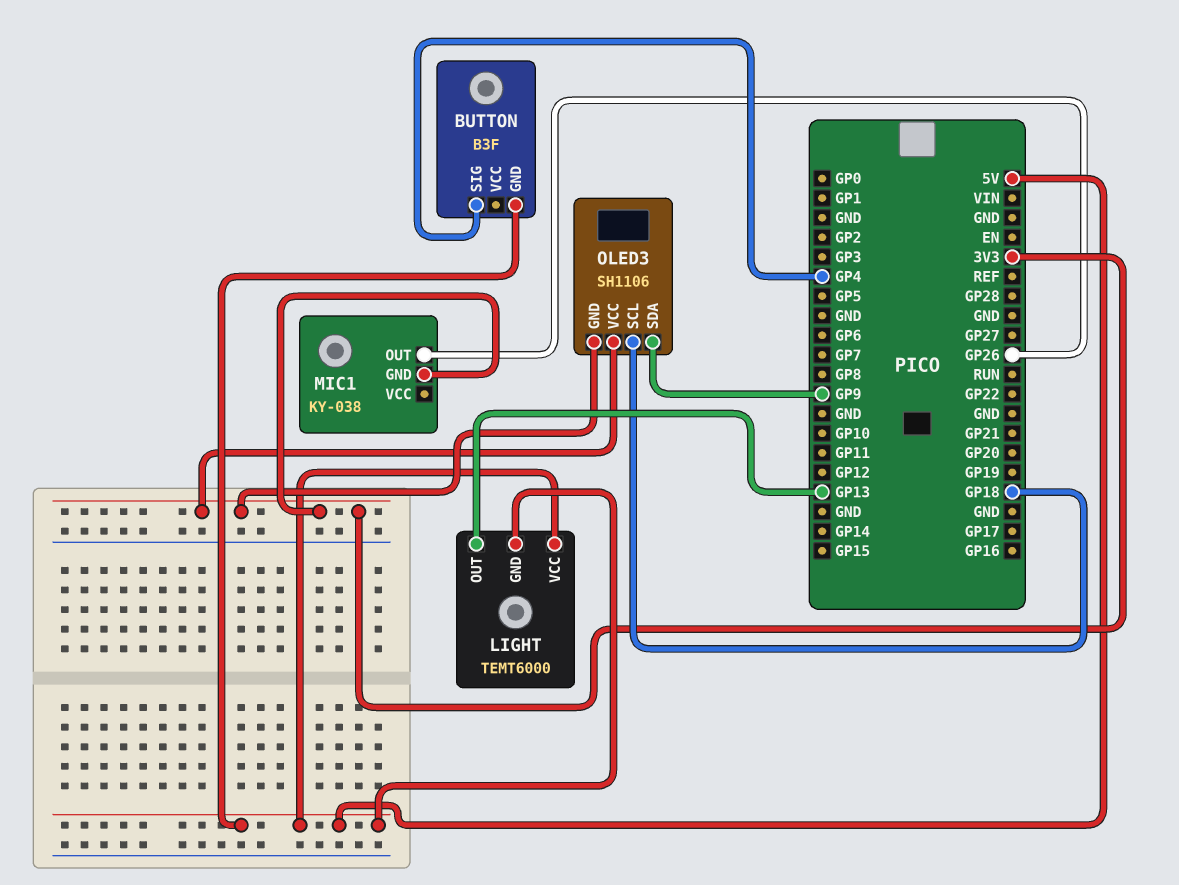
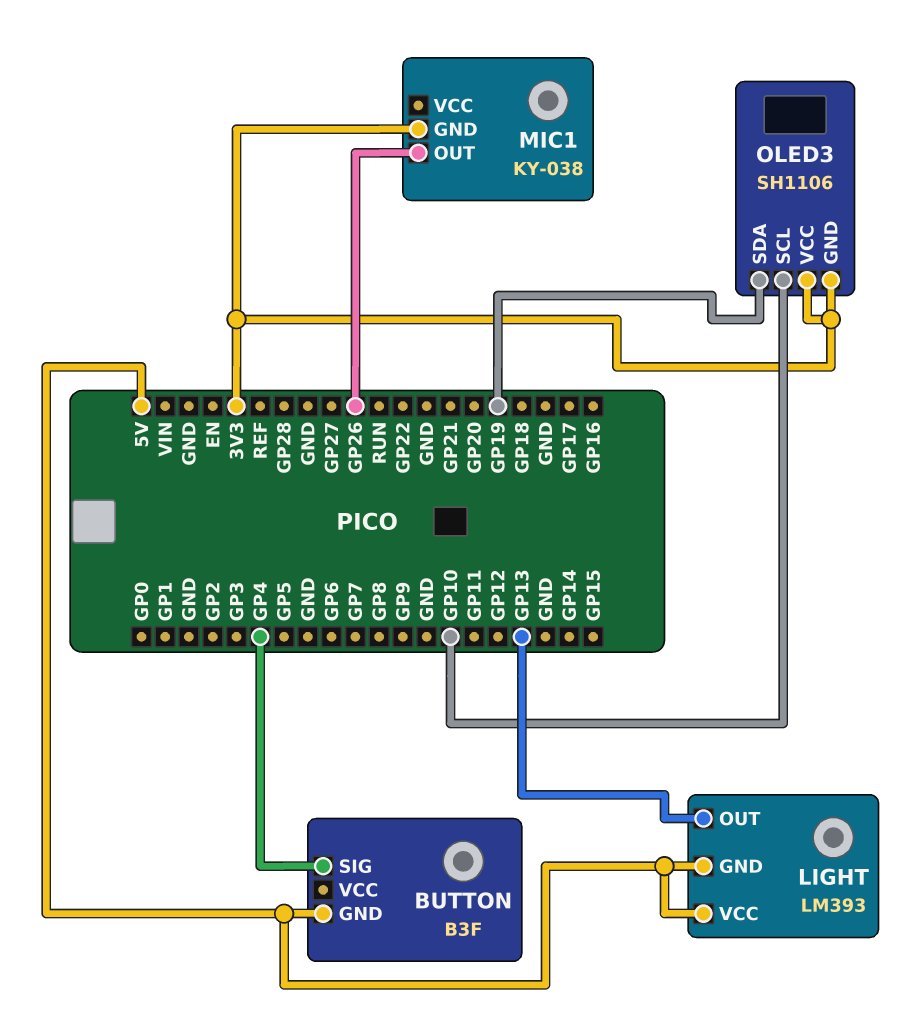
LIGHT: TEMT6000 -> LM393
OLED3 pin SCL: GP18 -> GP10
OLED3 pin SDA: GP9 -> GP19

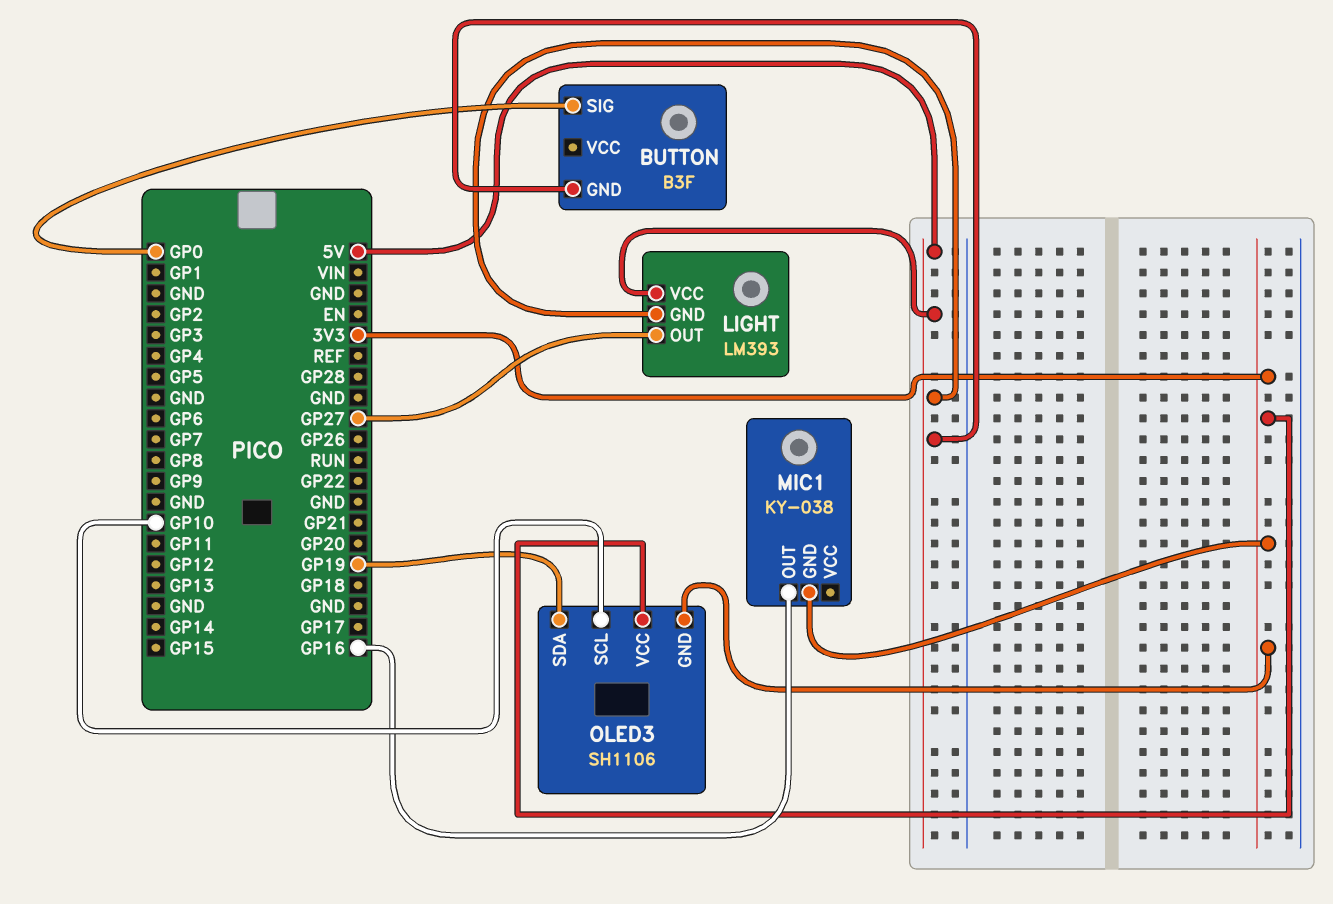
BUTTON pin SIG: GP4 -> GP0
LIGHT pin OUT: GP13 -> GP27
MIC1 pin OUT: GP26 -> GP16

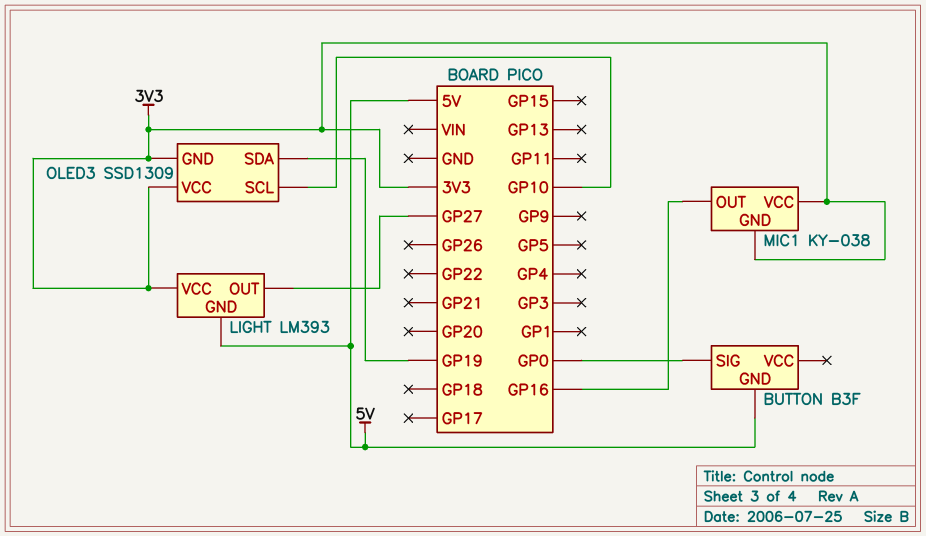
LIGHT pin VCC: 5V -> 3V3
MIC1 pin VCC: none -> 3V3
OLED3: SH1106 -> SSD1309

